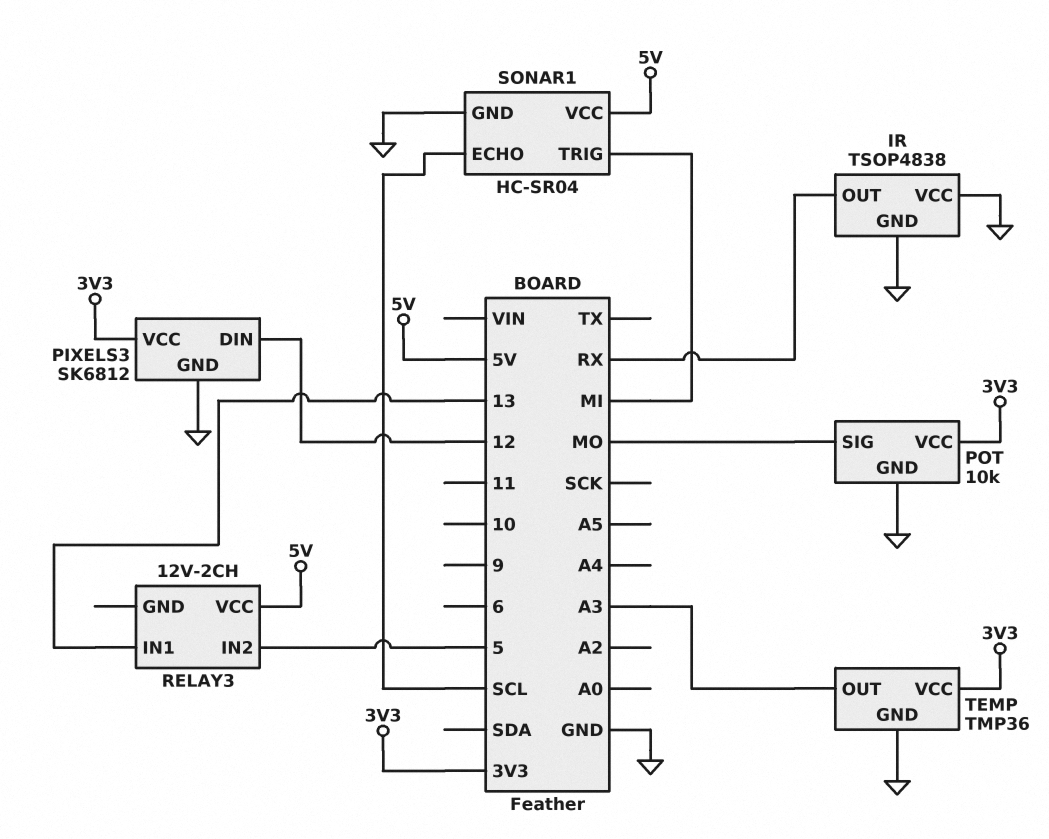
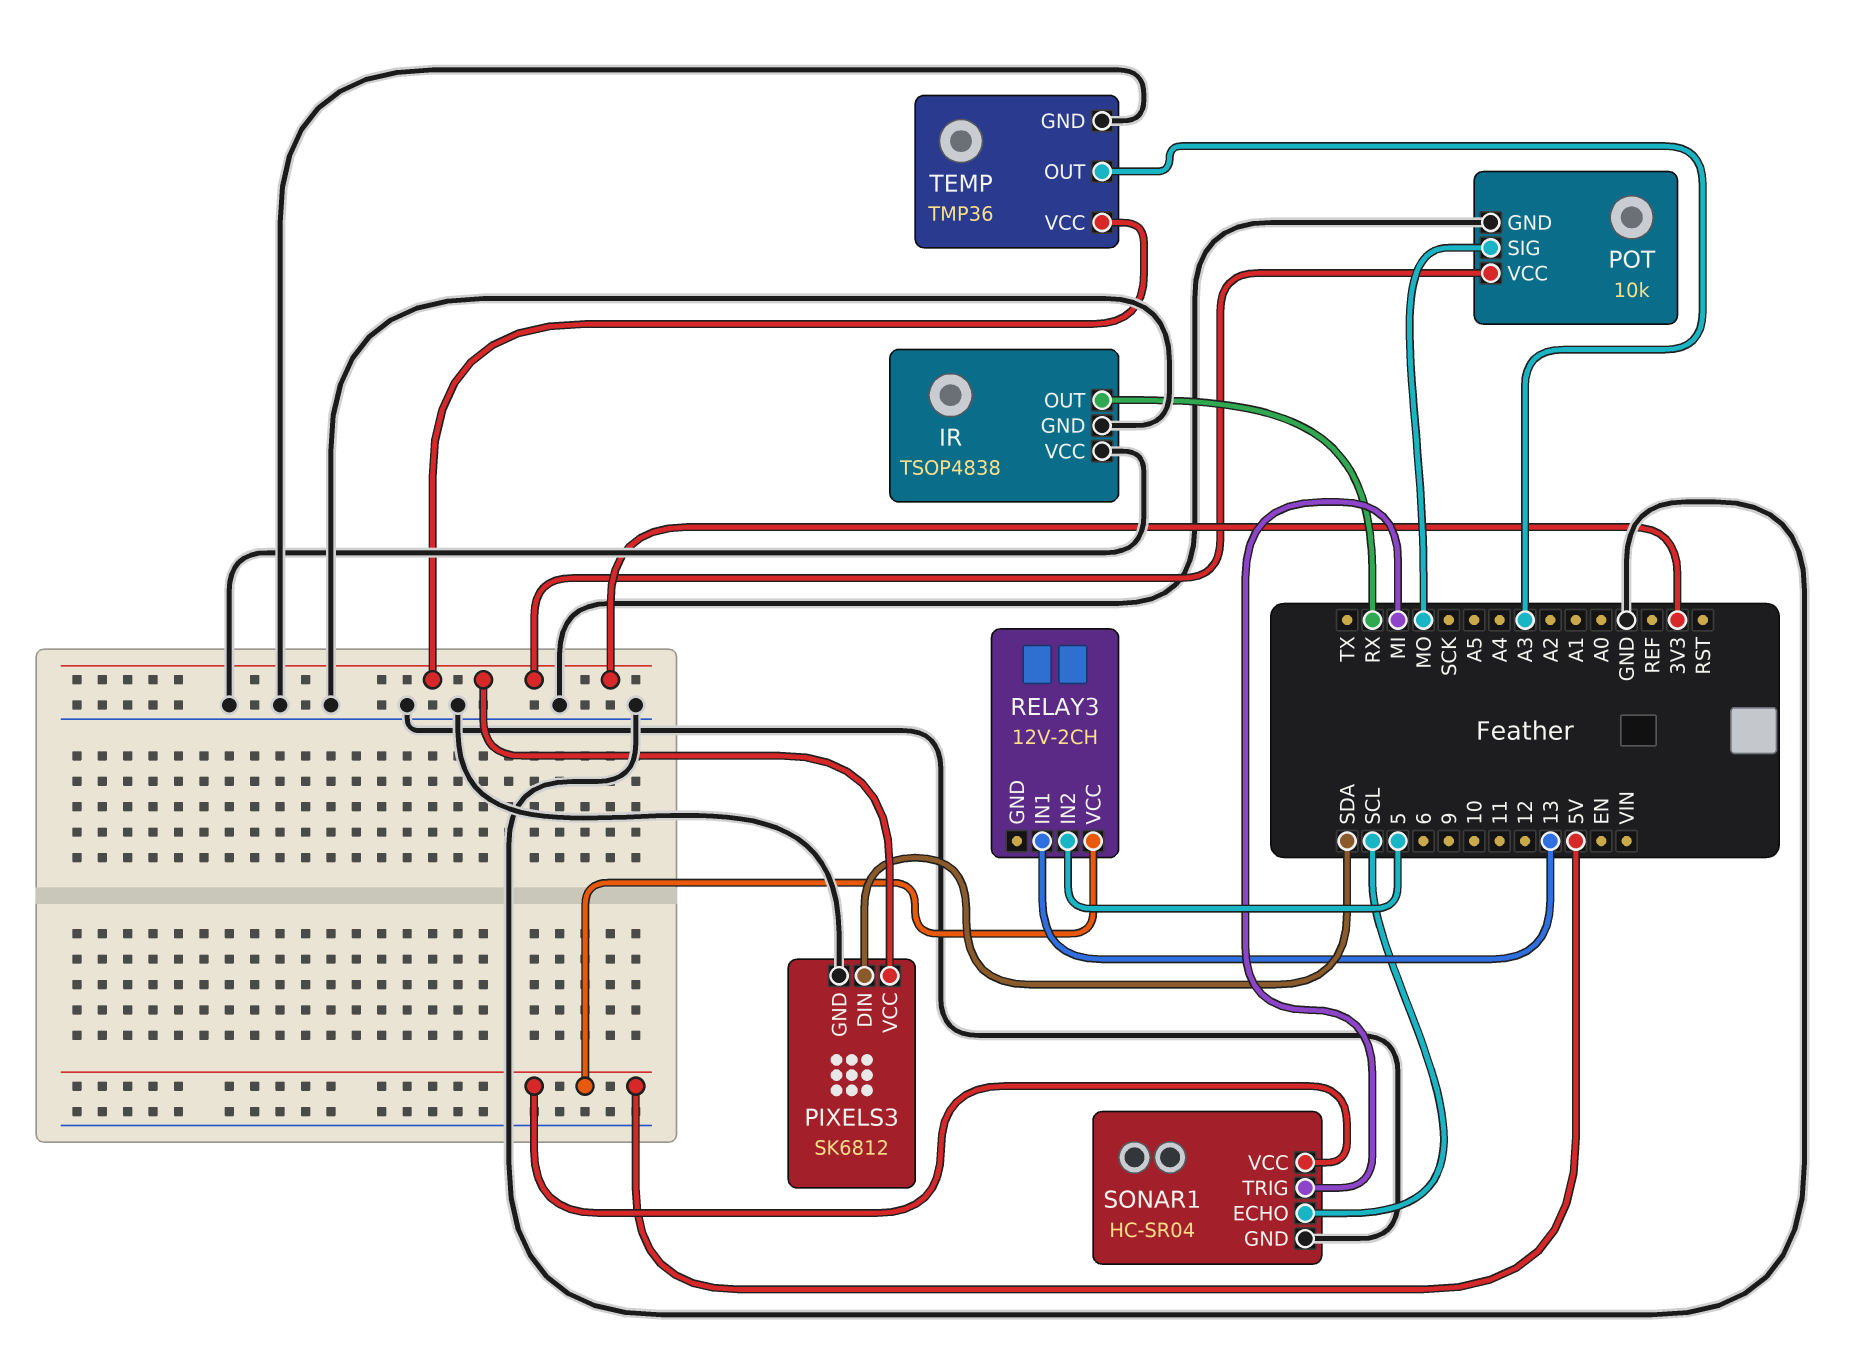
PIXELS3 pin DIN: 12 -> SDA

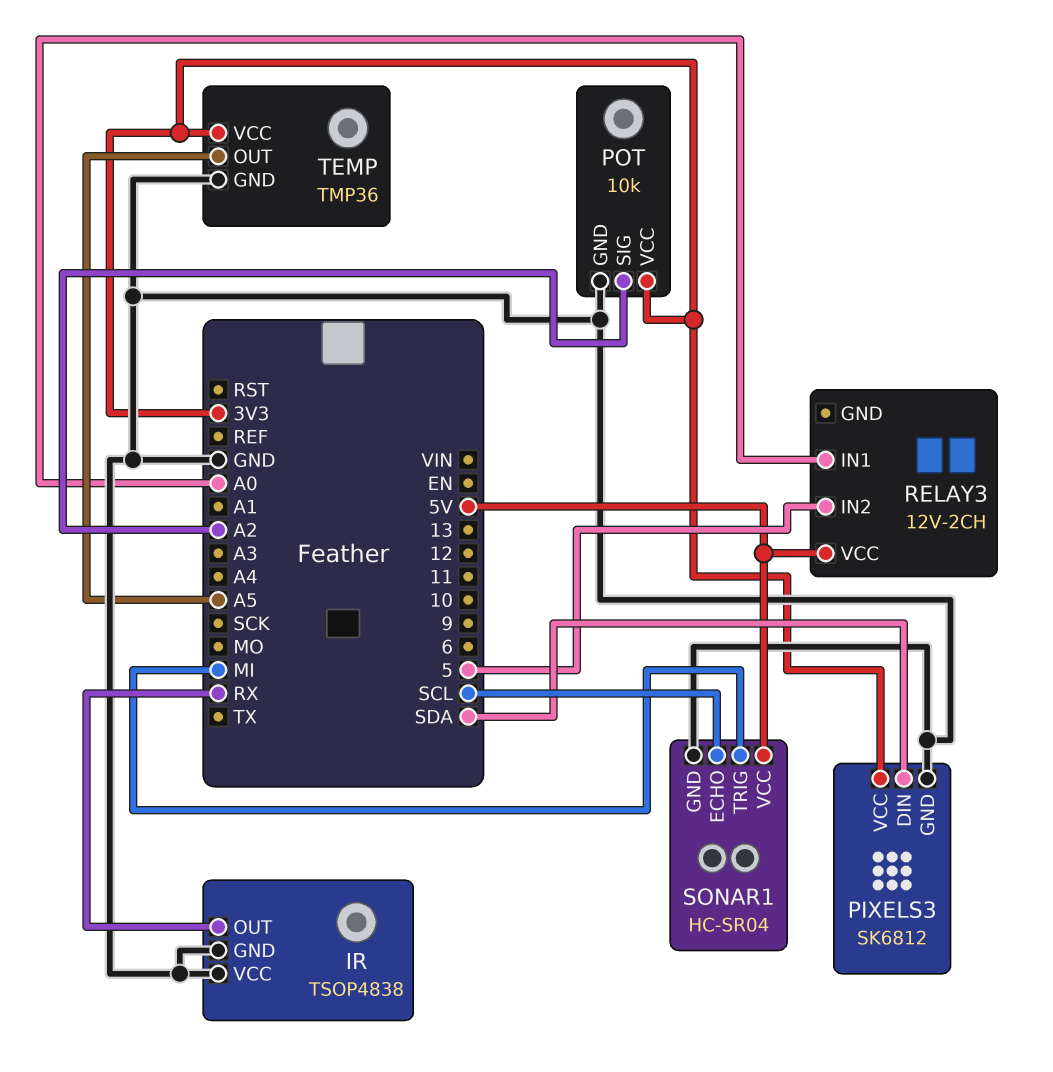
POT pin SIG: MO -> A2
RELAY3 pin IN1: 13 -> A0
TEMP pin OUT: A3 -> A5

